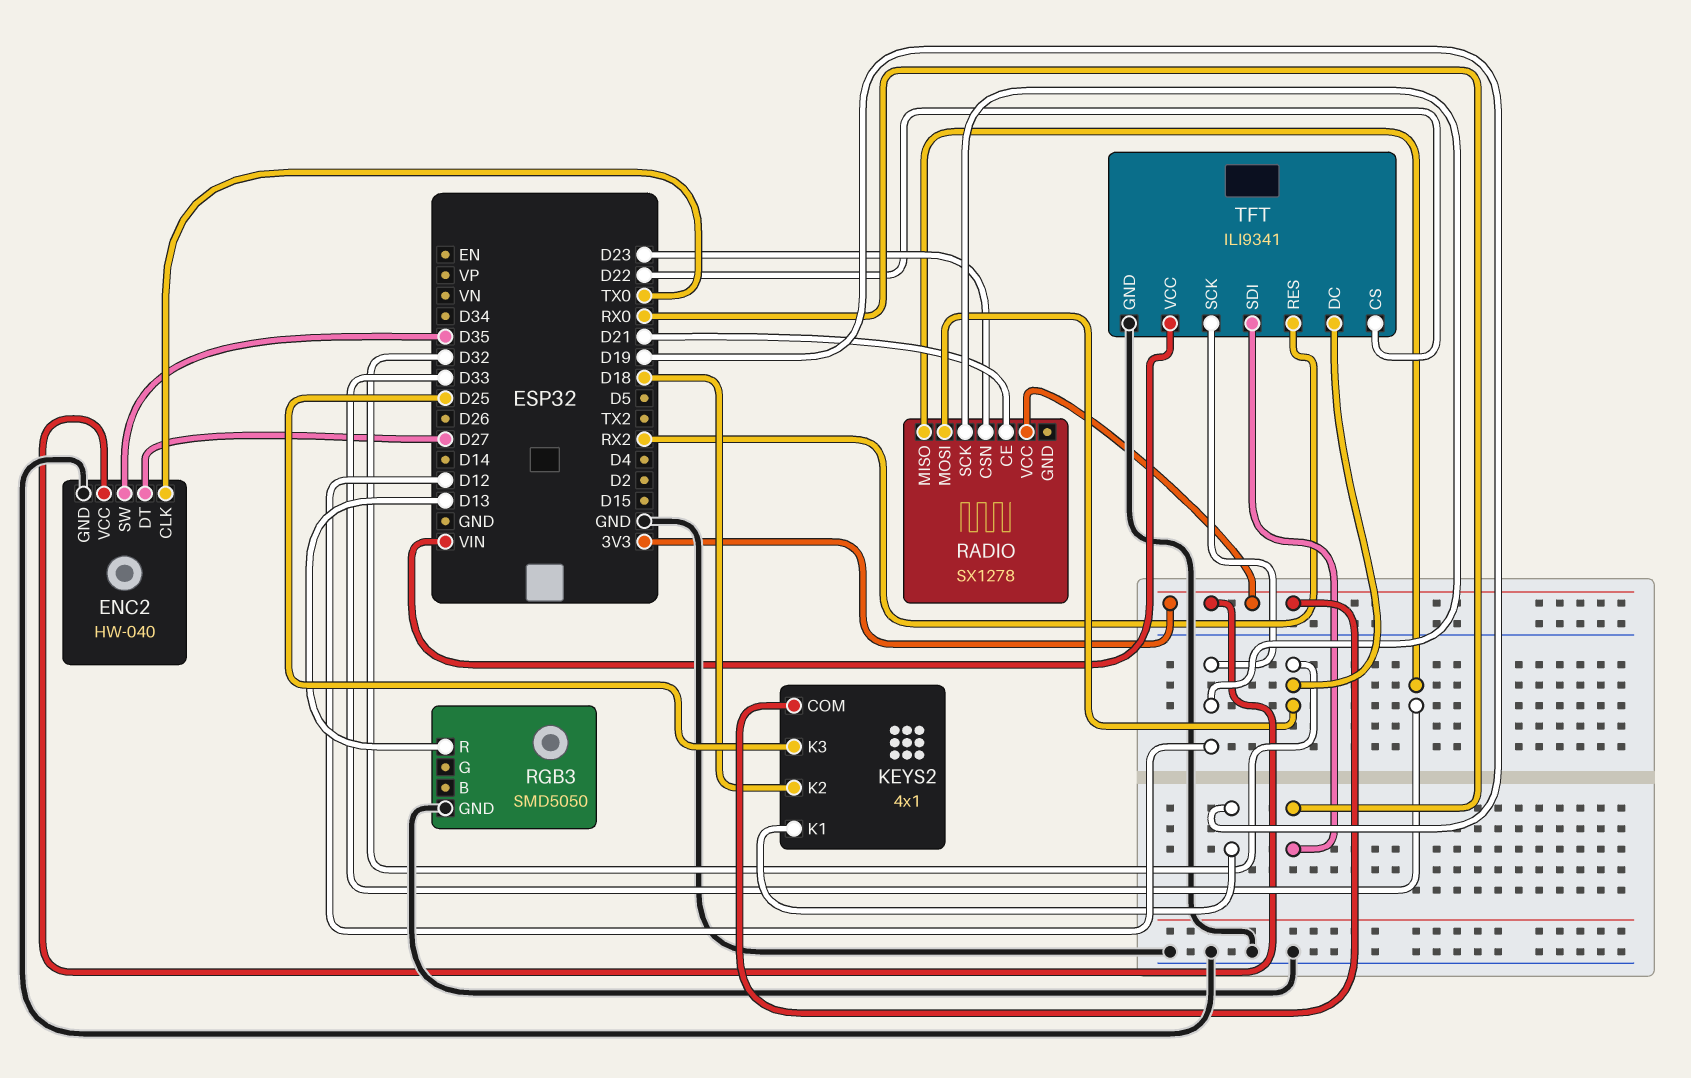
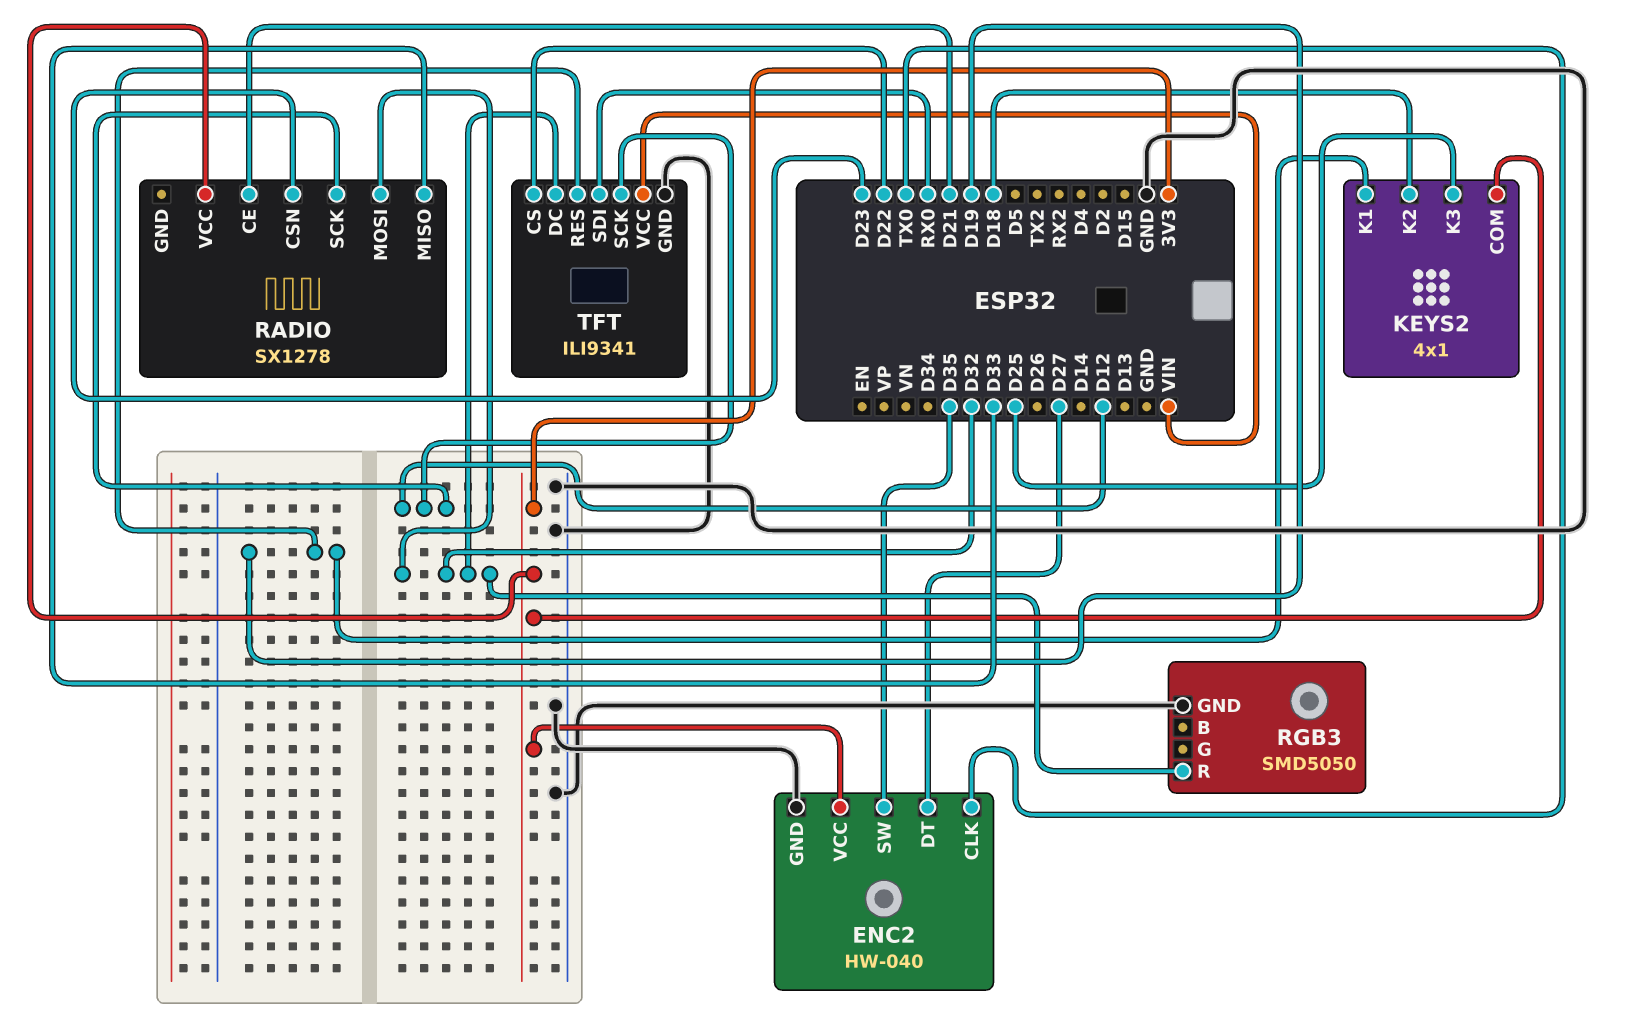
RGB3 pin R: D13 -> D32
TFT pin RES: RX2 -> D19

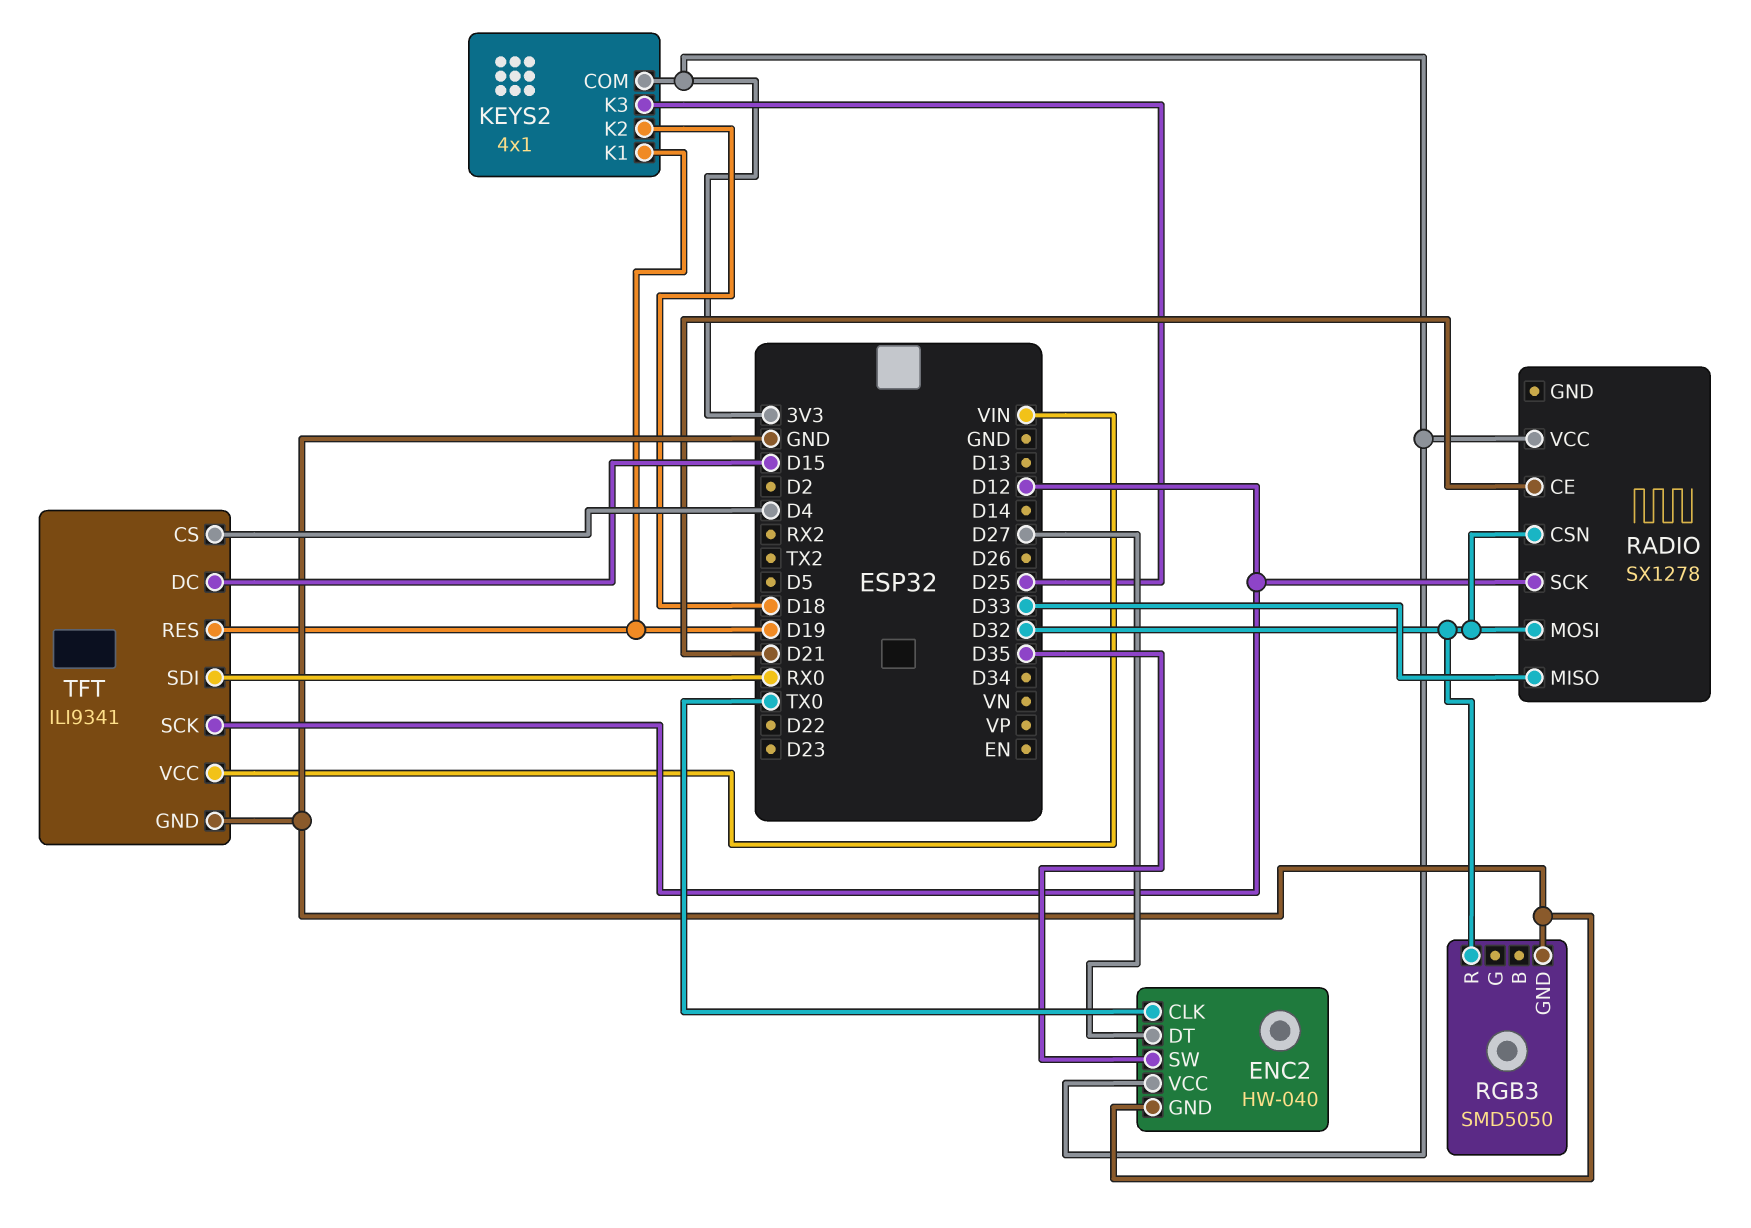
RADIO pin CSN: D23 -> D32
TFT pin CS: D22 -> D4
TFT pin DC: D32 -> D15

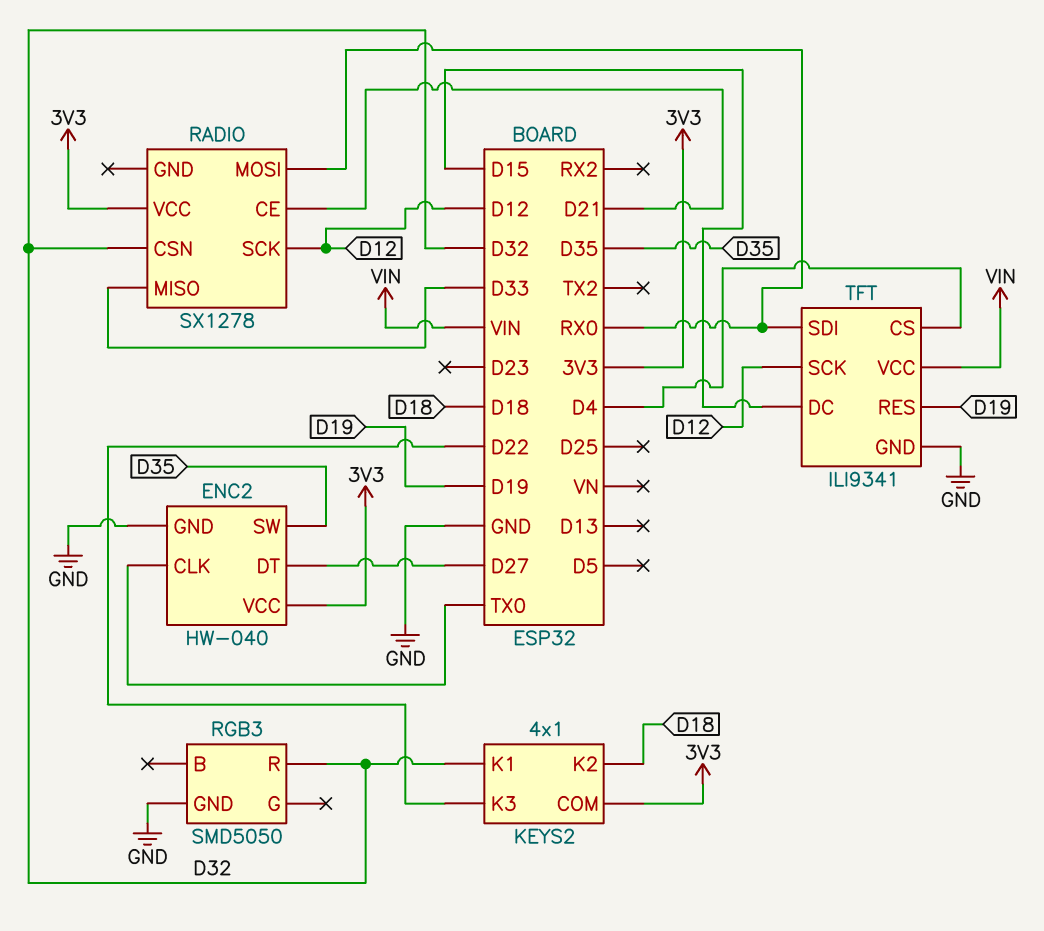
KEYS2 pin K1: D19 -> D32
KEYS2 pin K3: D25 -> D22
RADIO pin MOSI: D32 -> RX0

